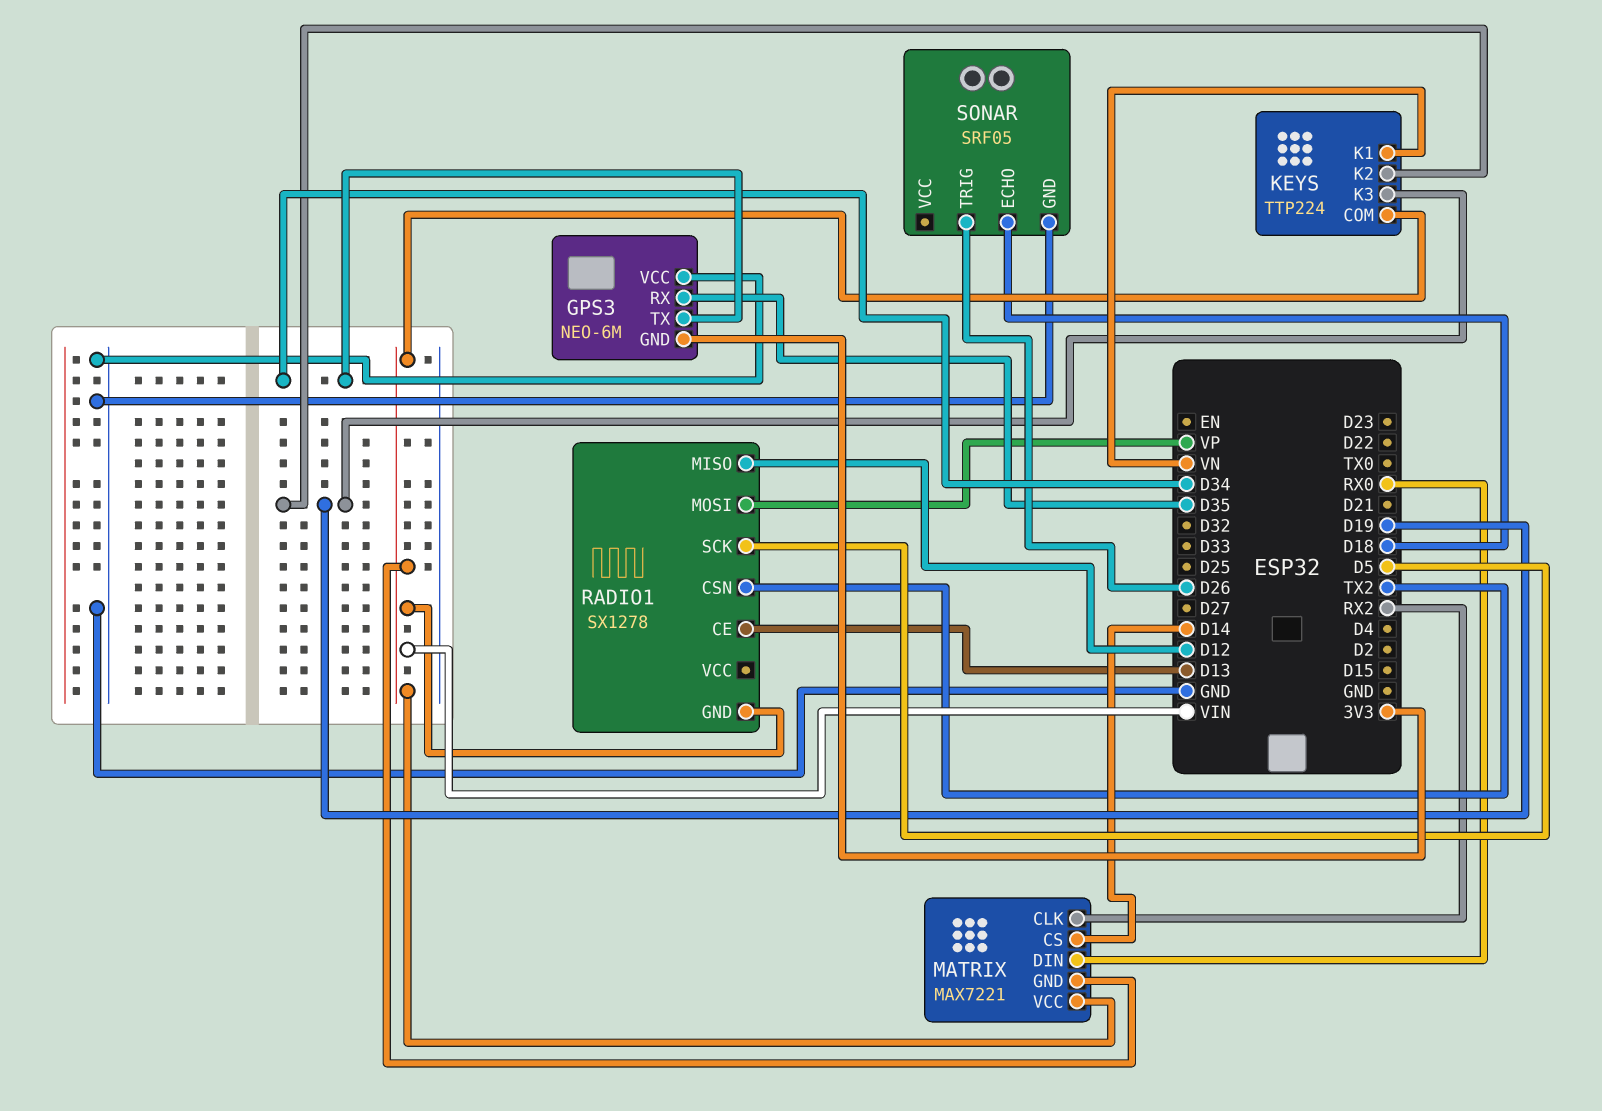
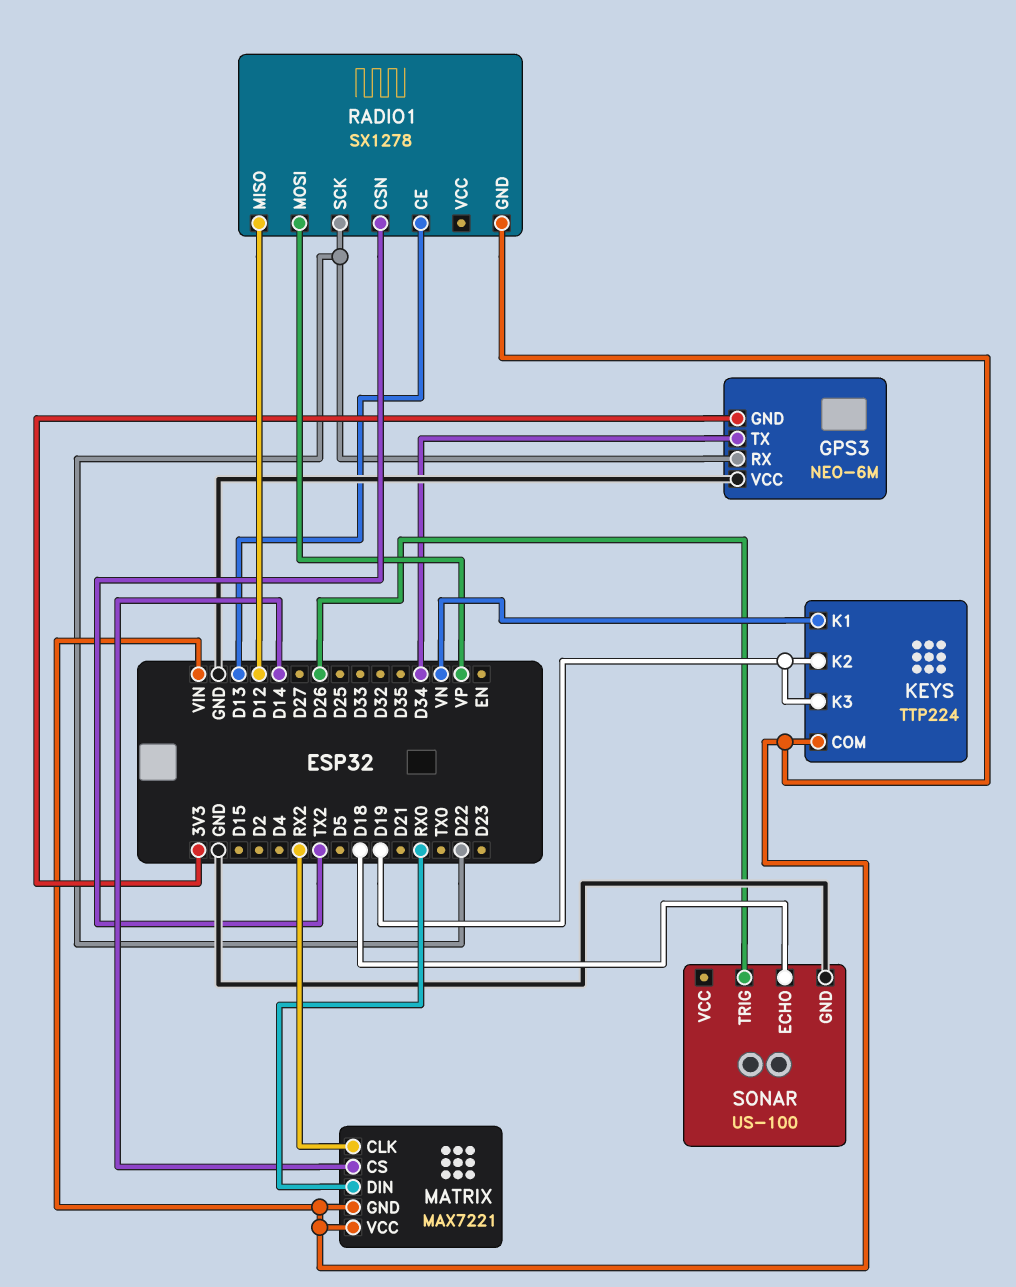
GPS3 pin RX: D35 -> D22
RADIO1 pin SCK: D5 -> D22
SONAR: SRF05 -> US-100

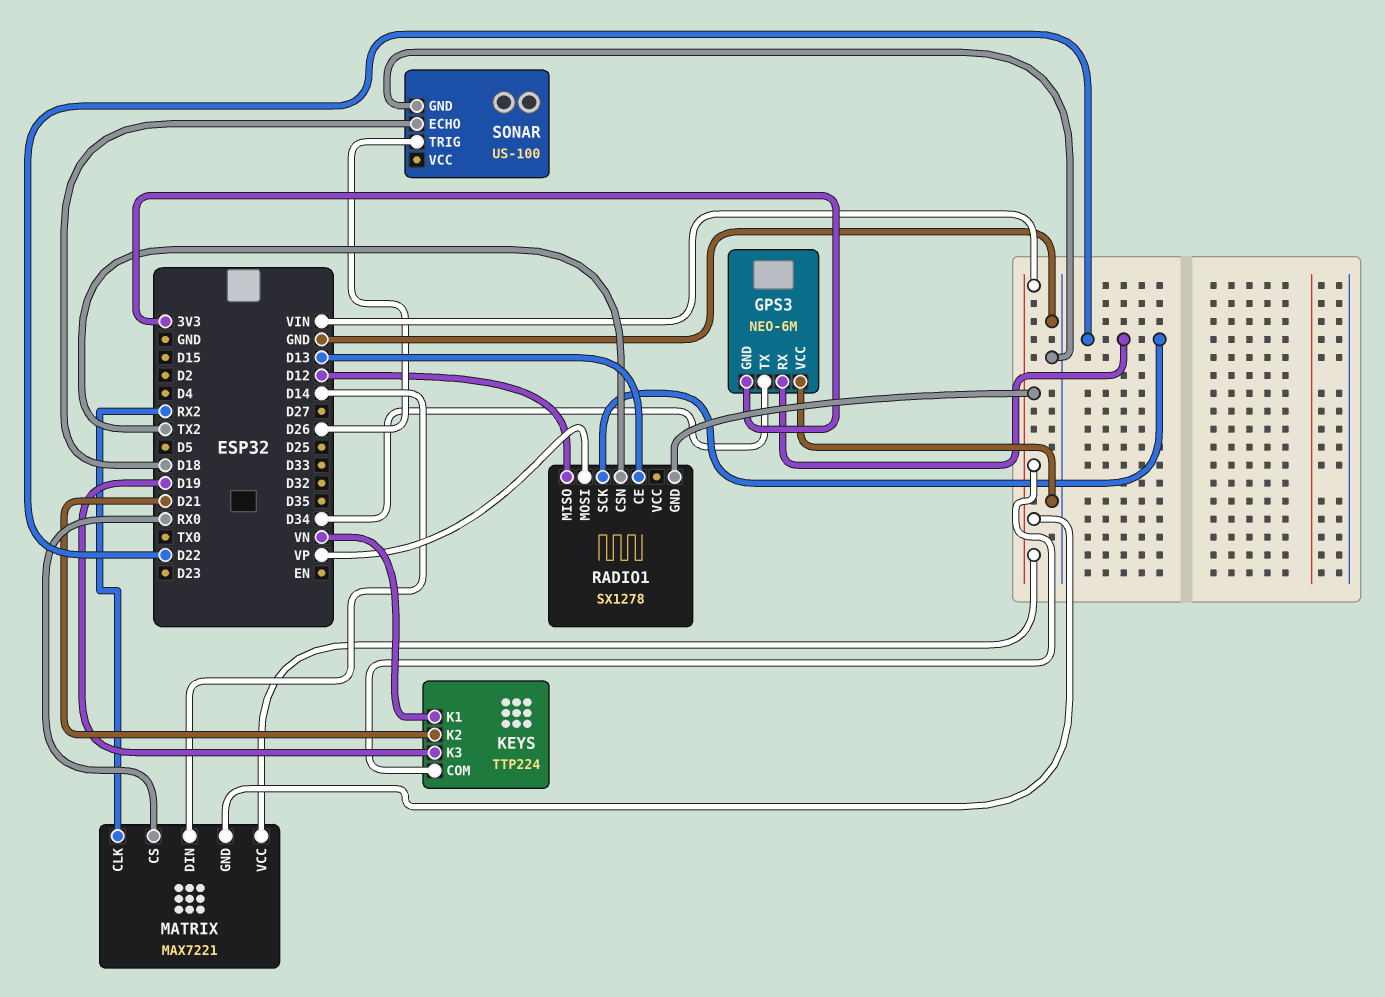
KEYS pin K2: D19 -> D21
MATRIX pin CS: D14 -> RX0
MATRIX pin DIN: RX0 -> D14

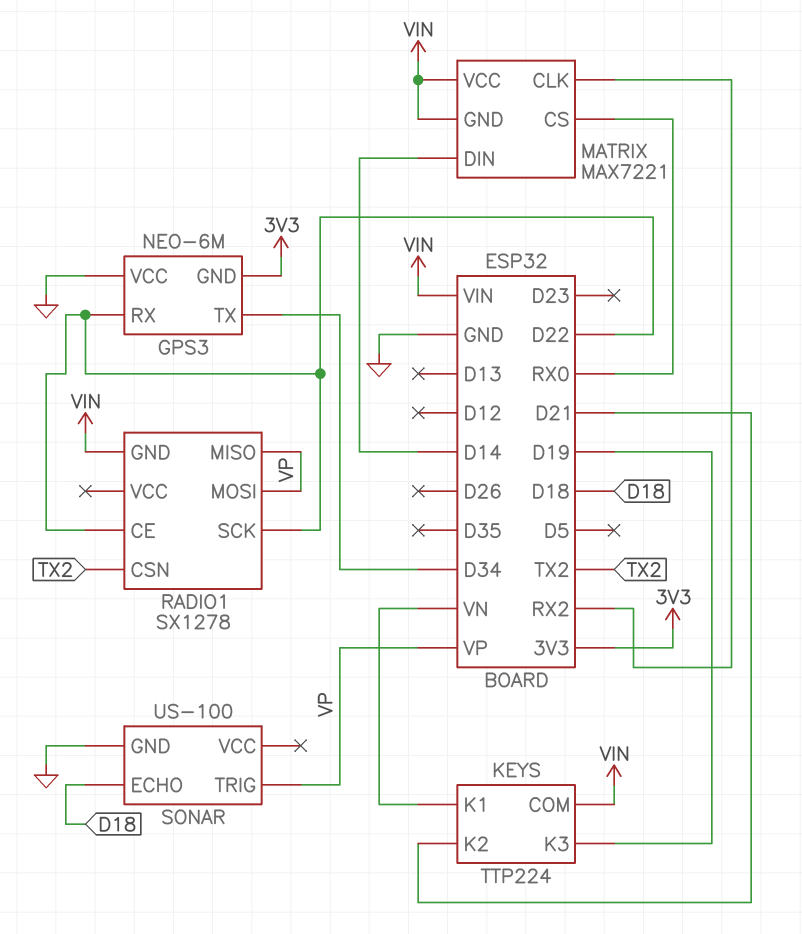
RADIO1 pin CE: D13 -> D22
RADIO1 pin MISO: D12 -> VP
SONAR pin TRIG: D26 -> VP

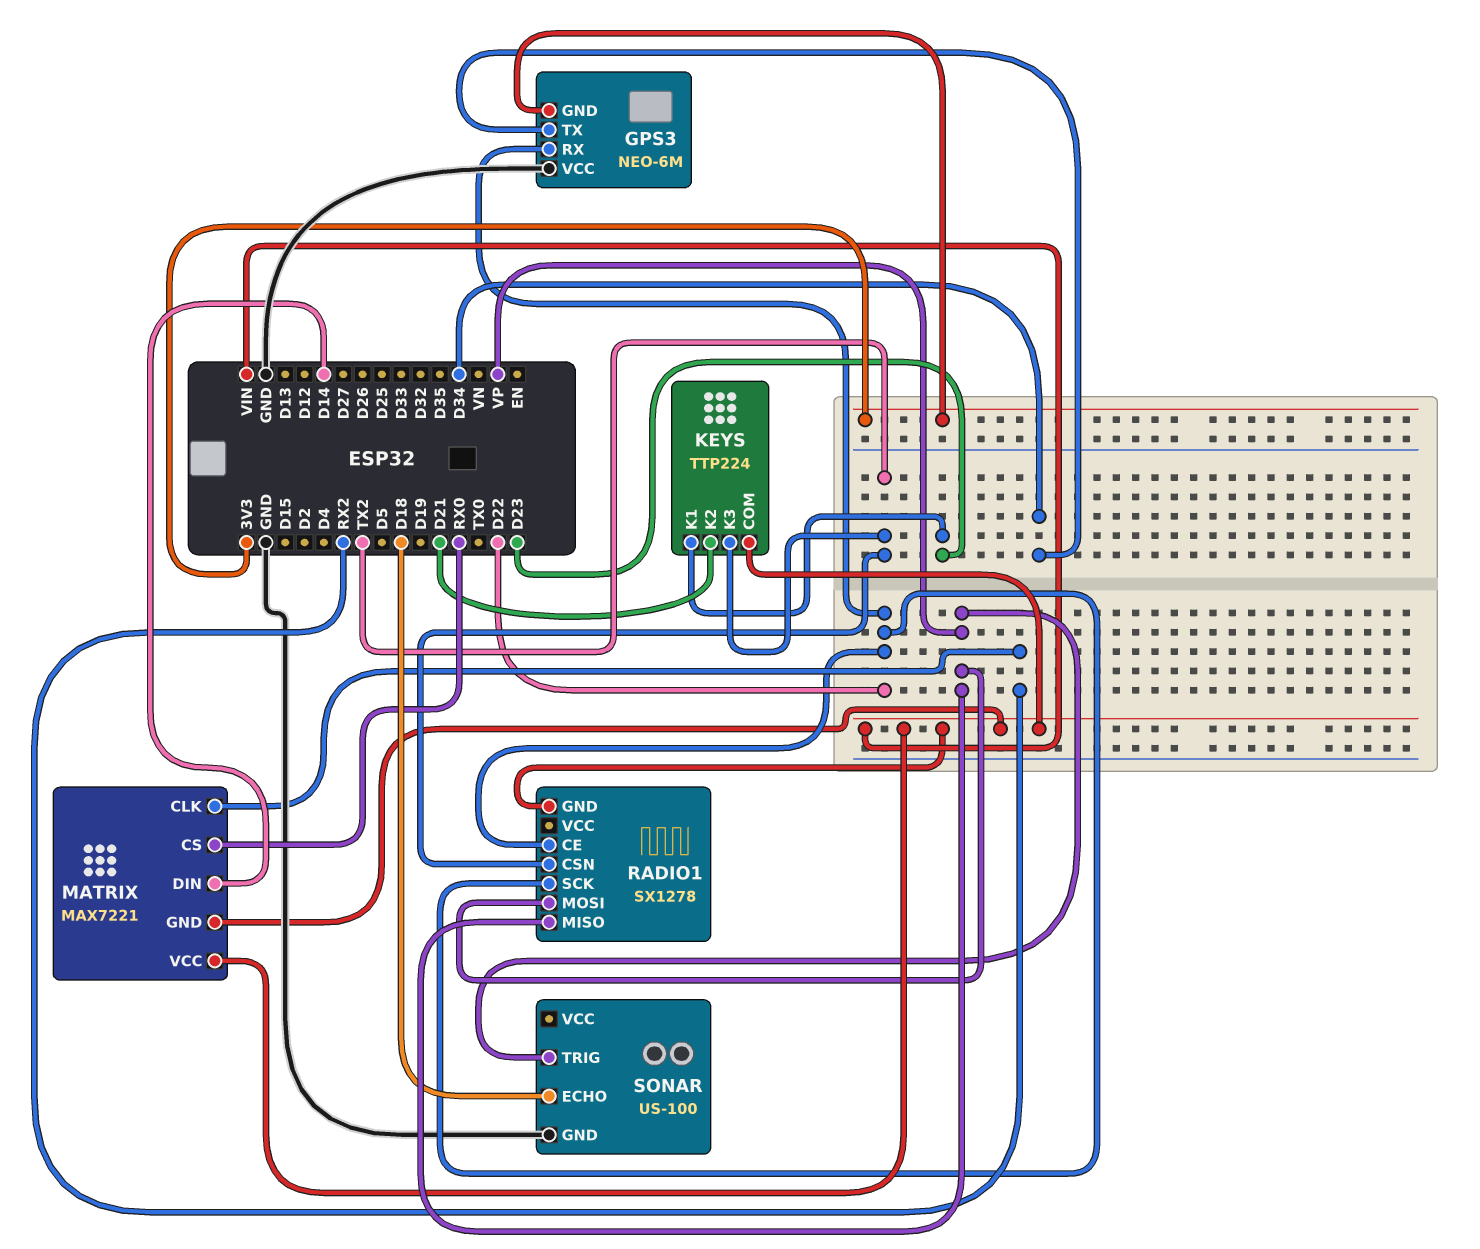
KEYS pin K1: VN -> D23
KEYS pin K3: D19 -> TX2

